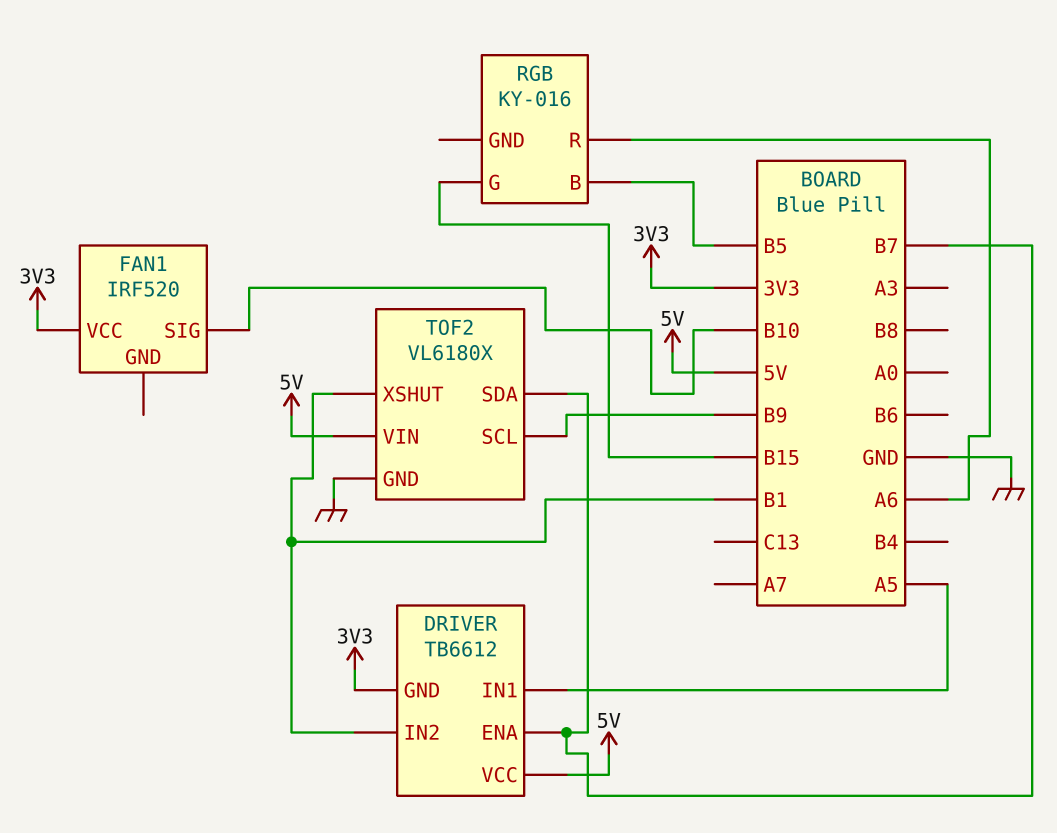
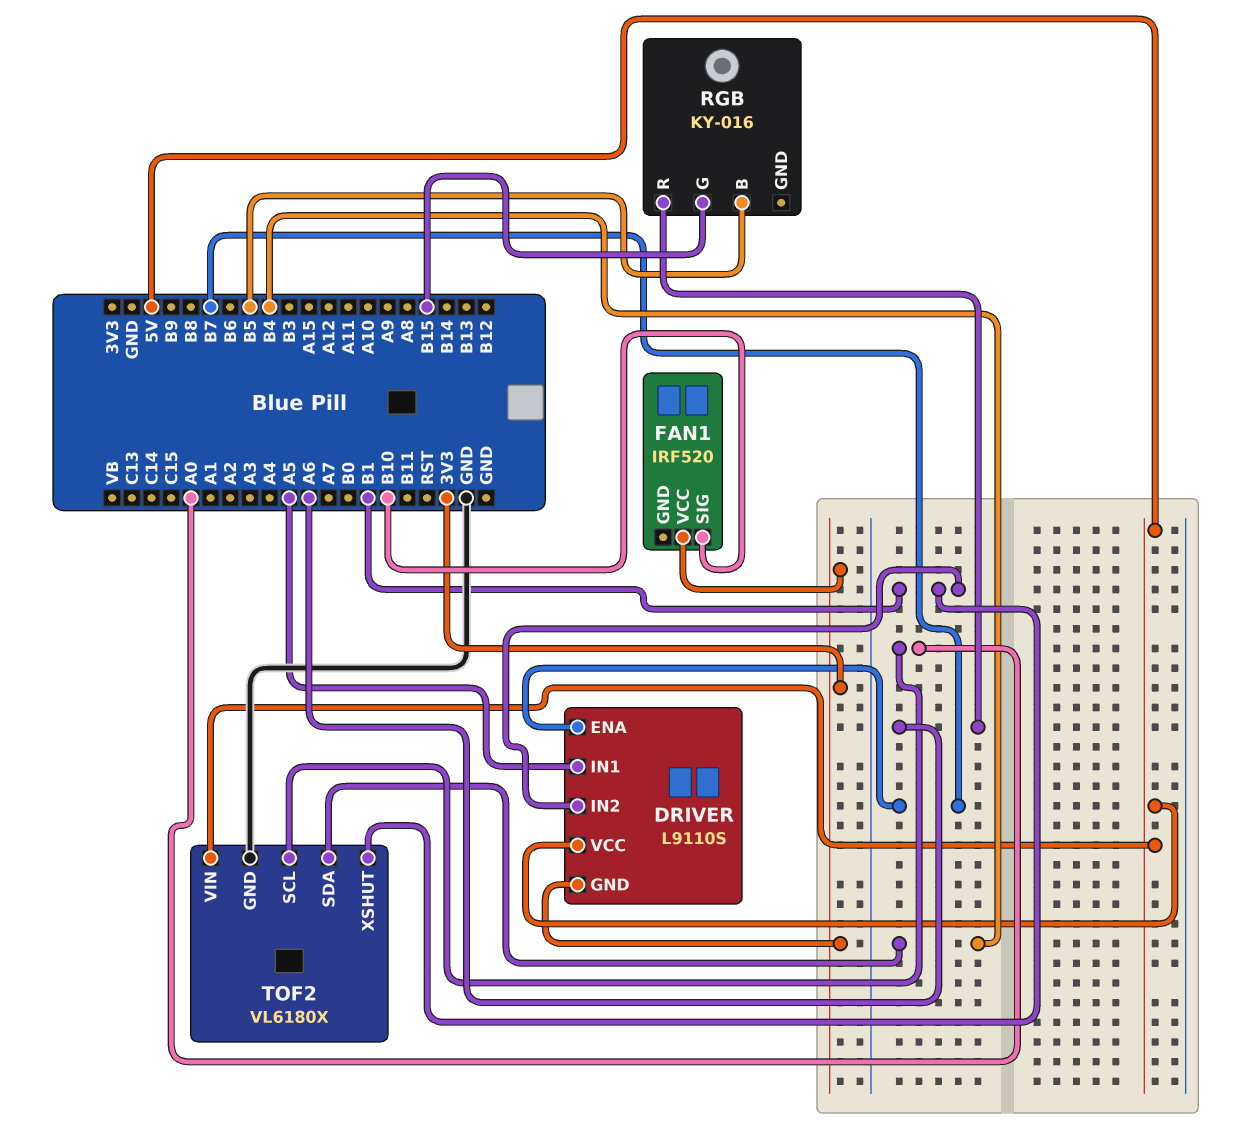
DRIVER: TB6612 -> L9110S
TOF2 pin SCL: B9 -> A0
TOF2 pin SDA: B7 -> B4

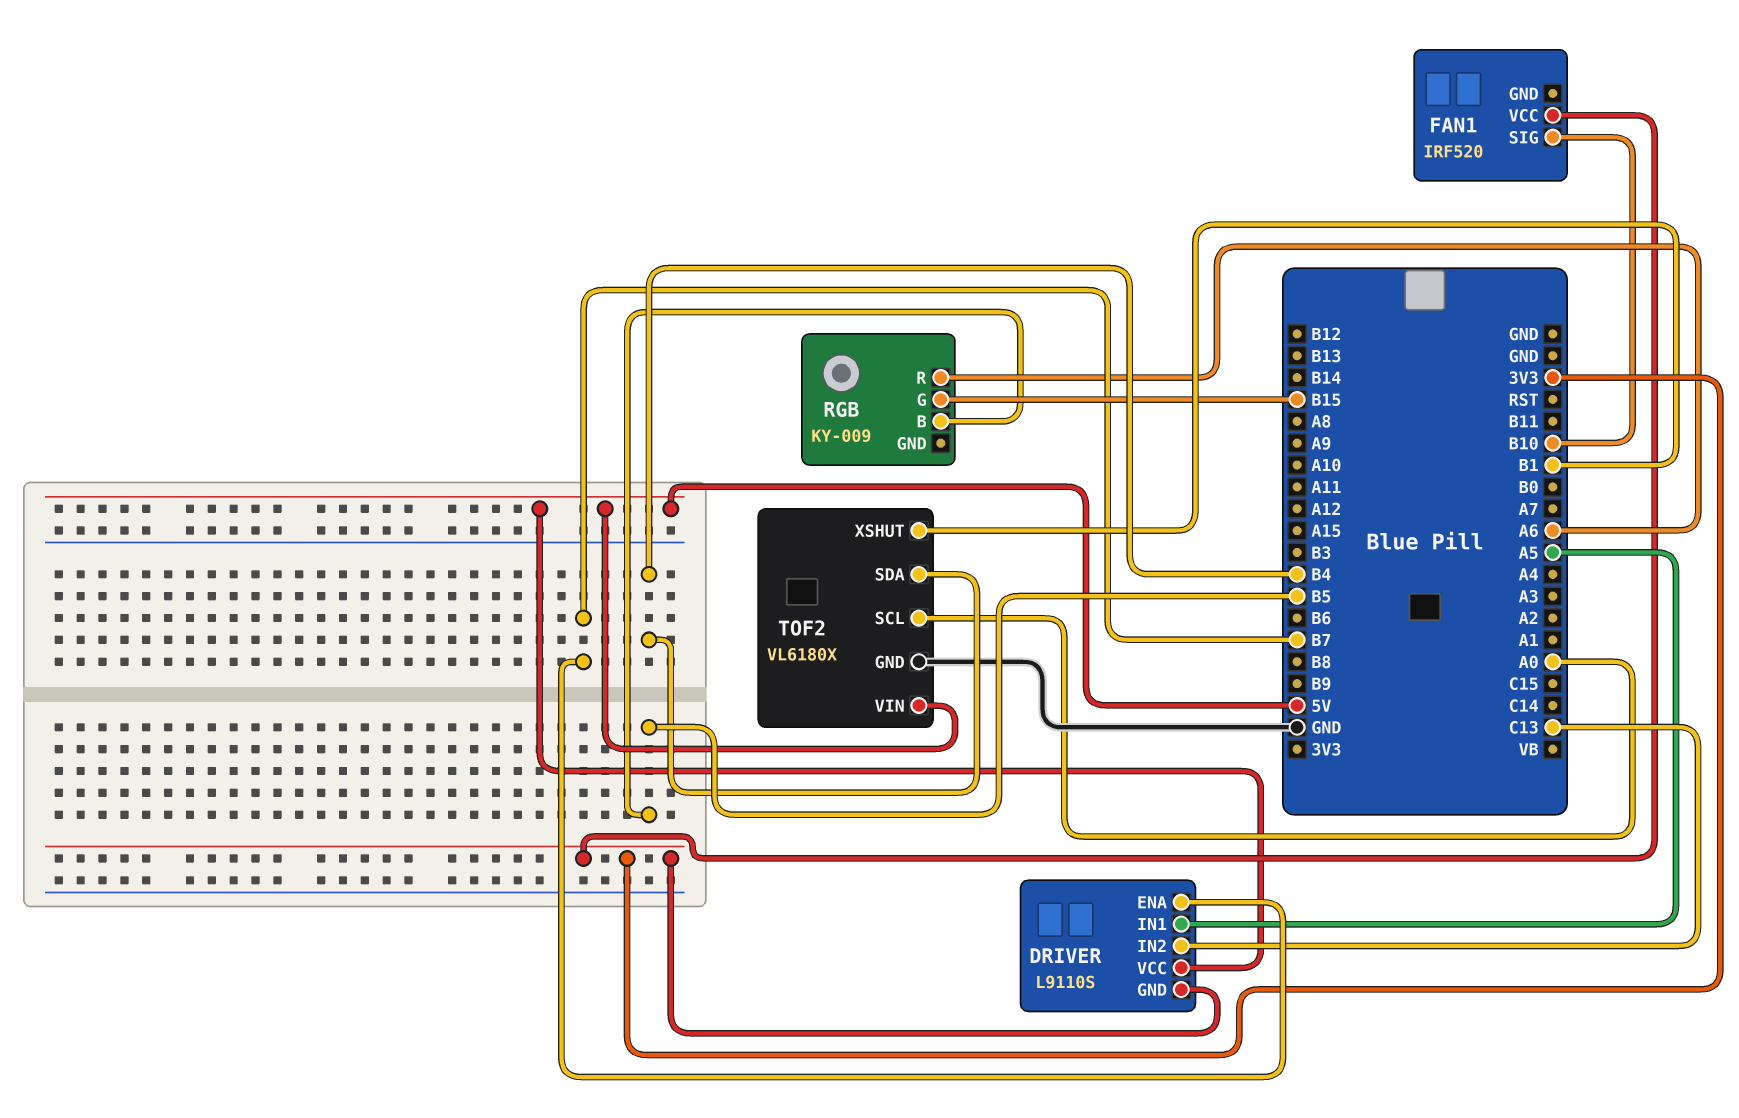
DRIVER pin IN2: B1 -> C13
RGB: KY-016 -> KY-009

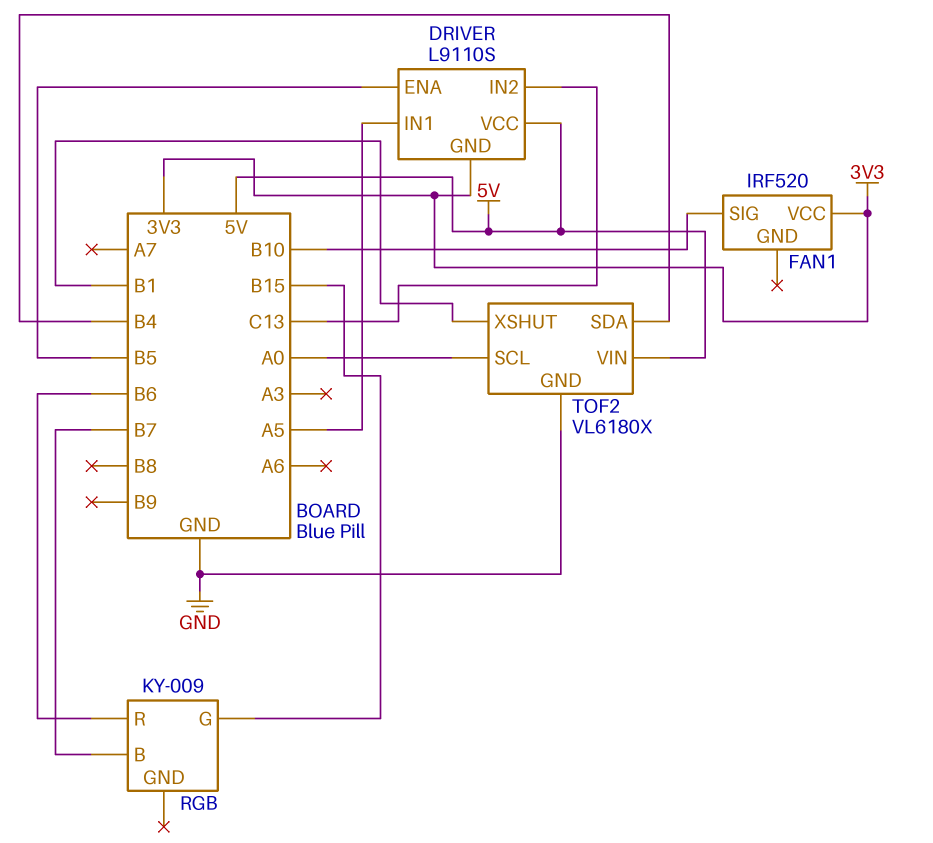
DRIVER pin ENA: B7 -> B5
RGB pin B: B5 -> B7
RGB pin R: A6 -> B6

